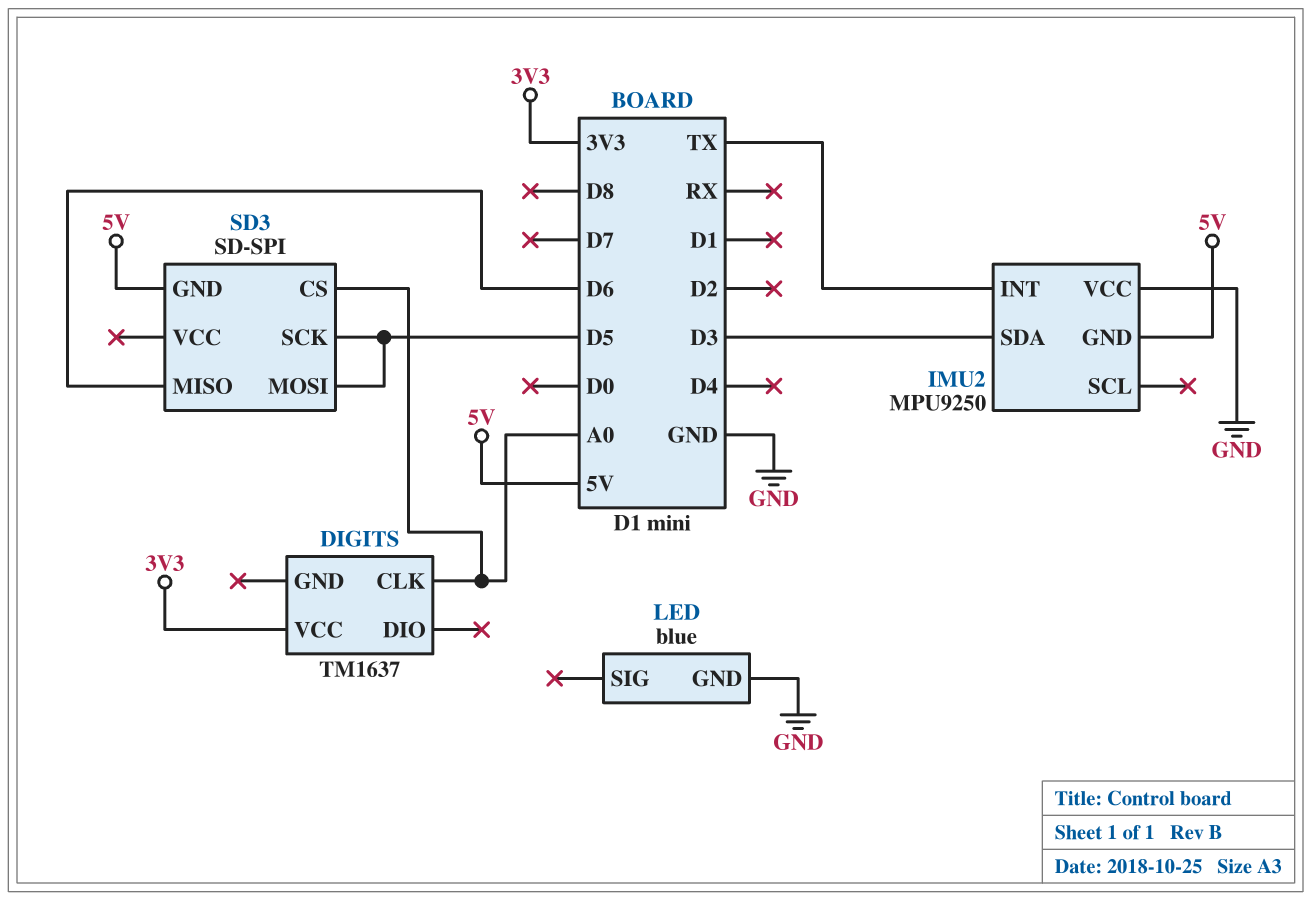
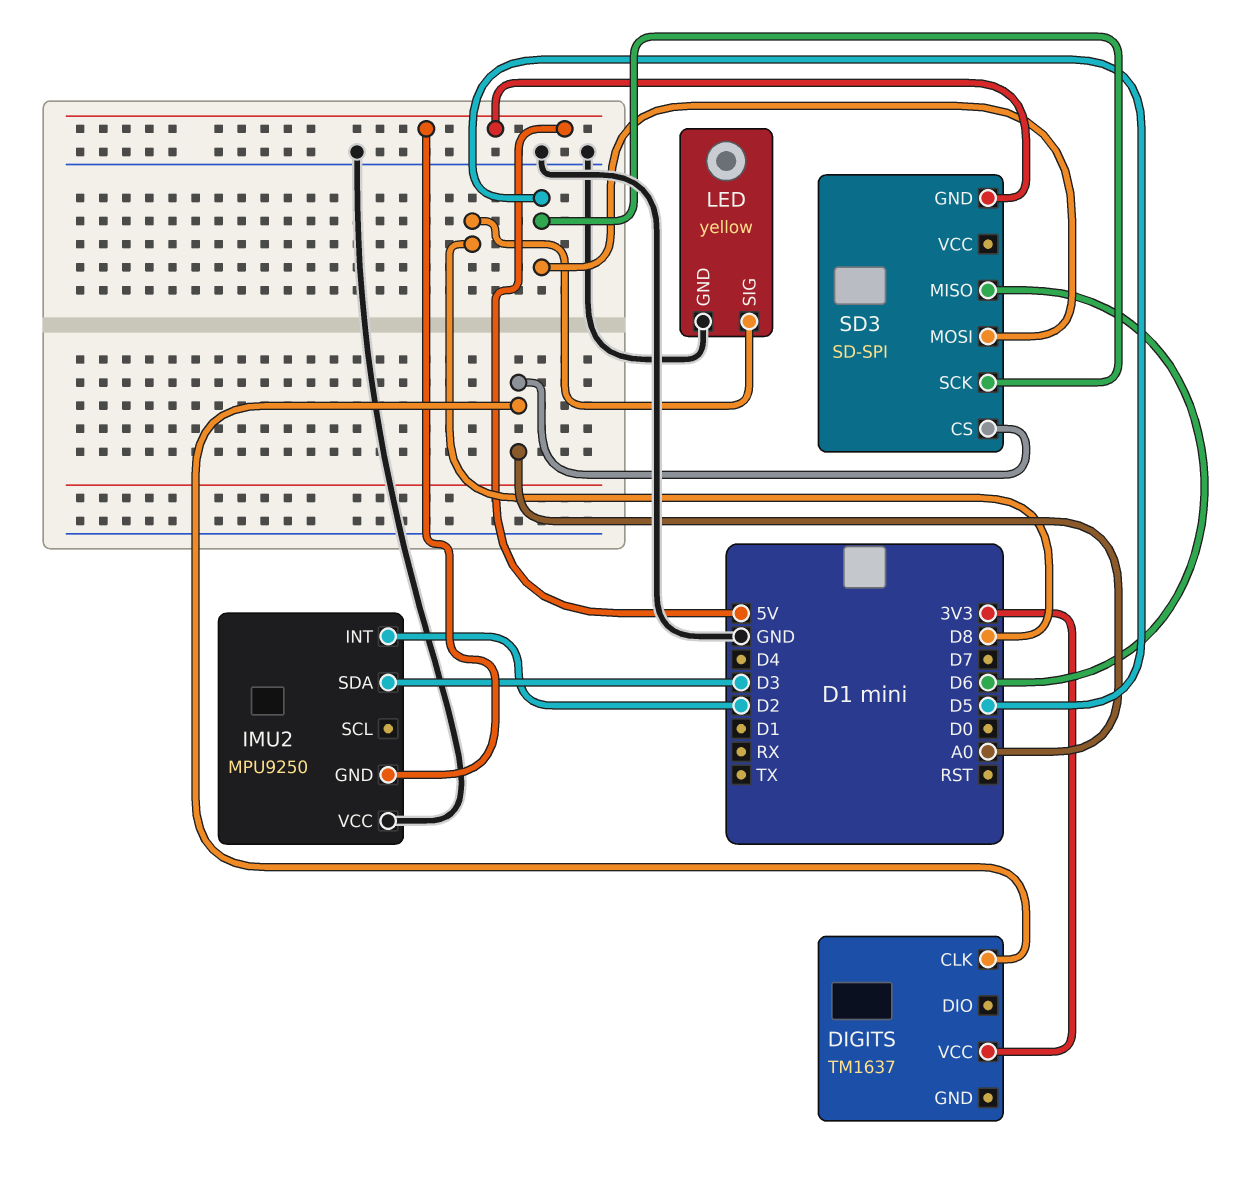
IMU2 pin INT: TX -> D2
LED: blue -> yellow
LED pin SIG: none -> D8

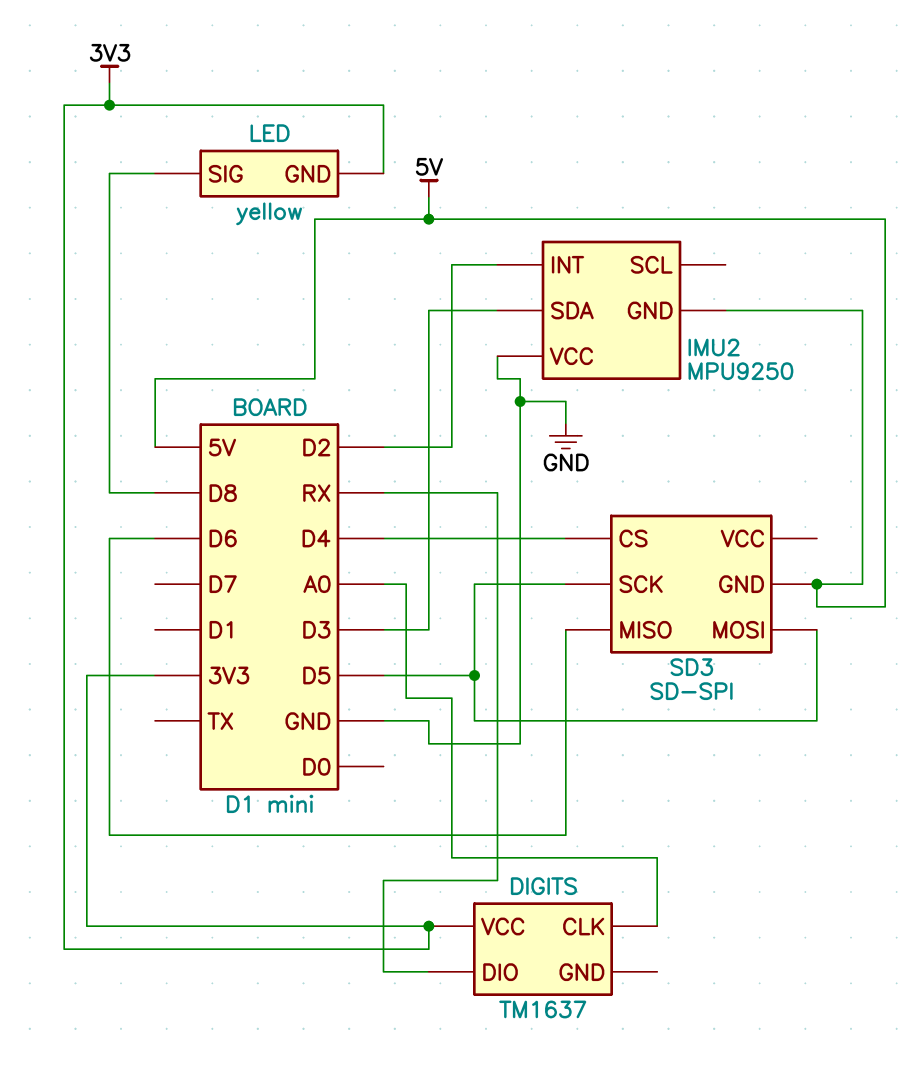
DIGITS pin DIO: none -> RX
LED pin GND: GND -> 3V3
SD3 pin CS: A0 -> D4

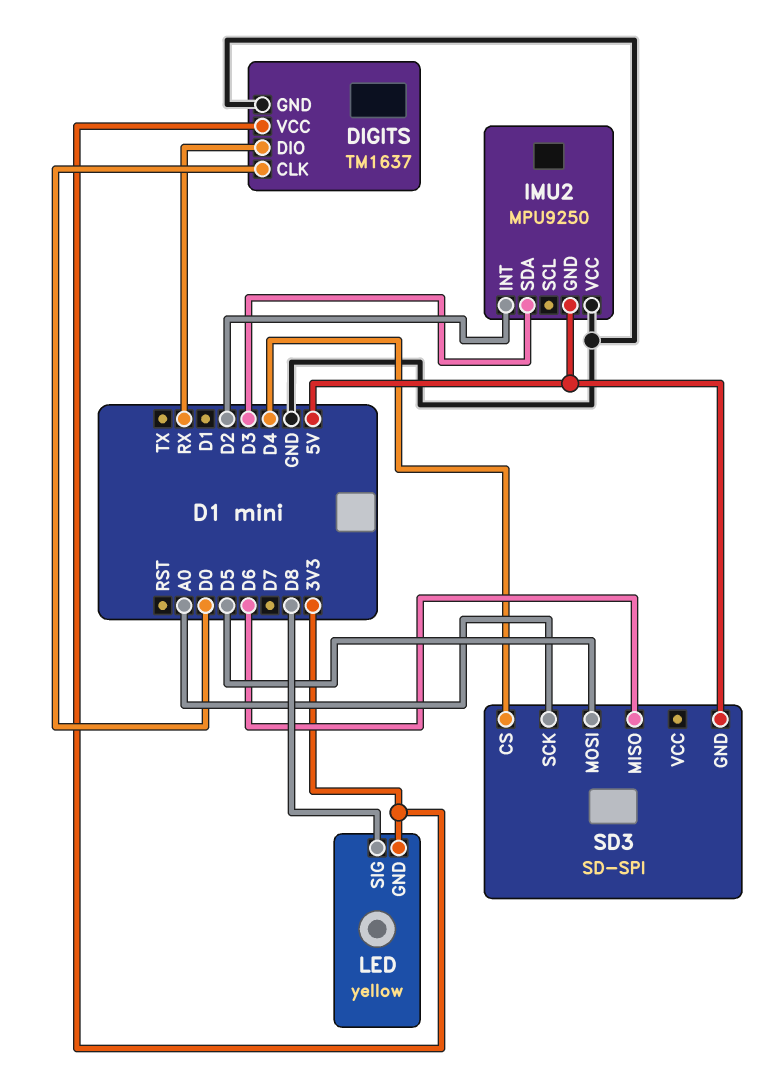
DIGITS pin CLK: A0 -> D0
DIGITS pin GND: none -> GND
SD3 pin SCK: D5 -> A0

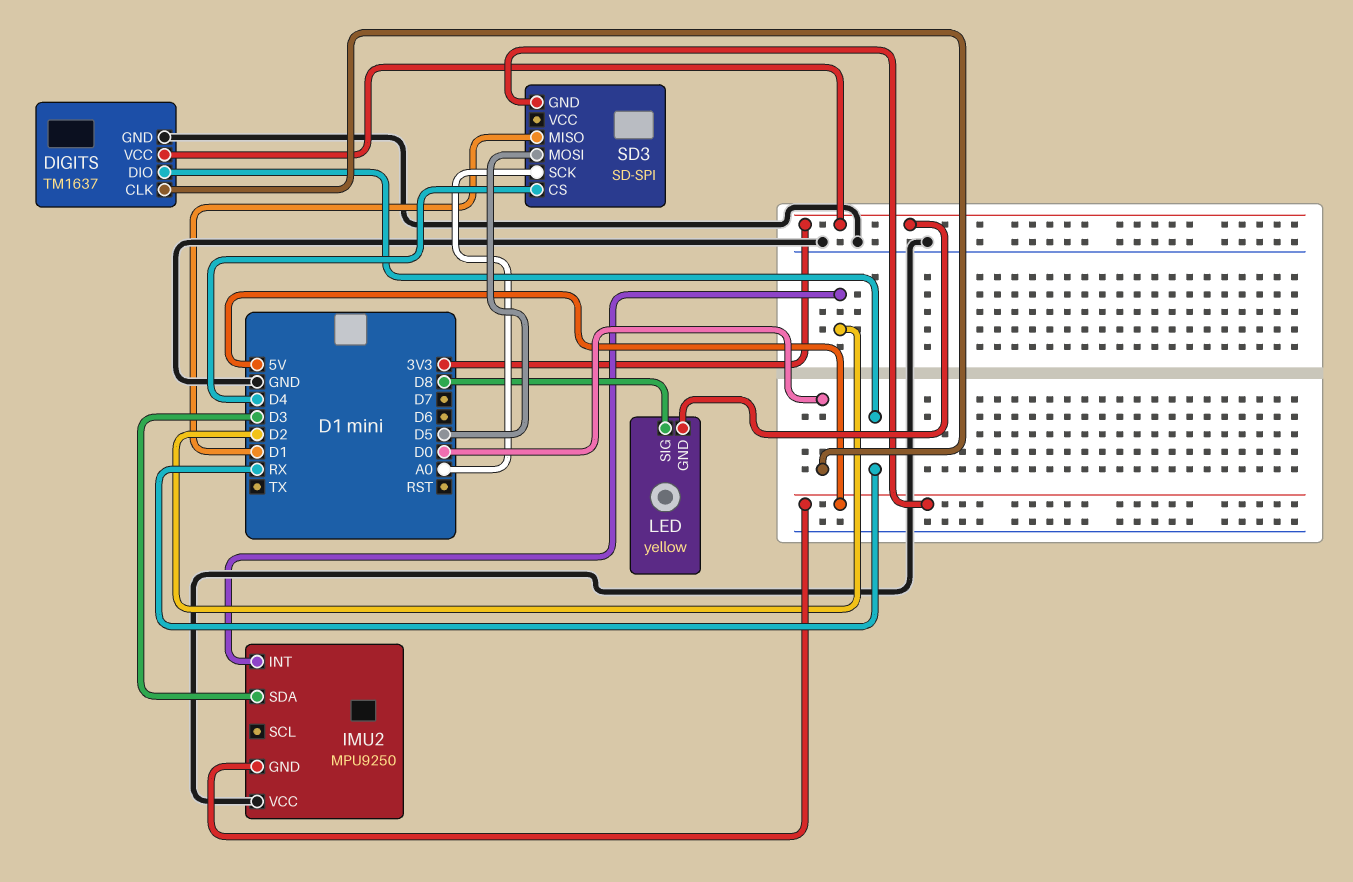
SD3 pin MISO: D6 -> D1

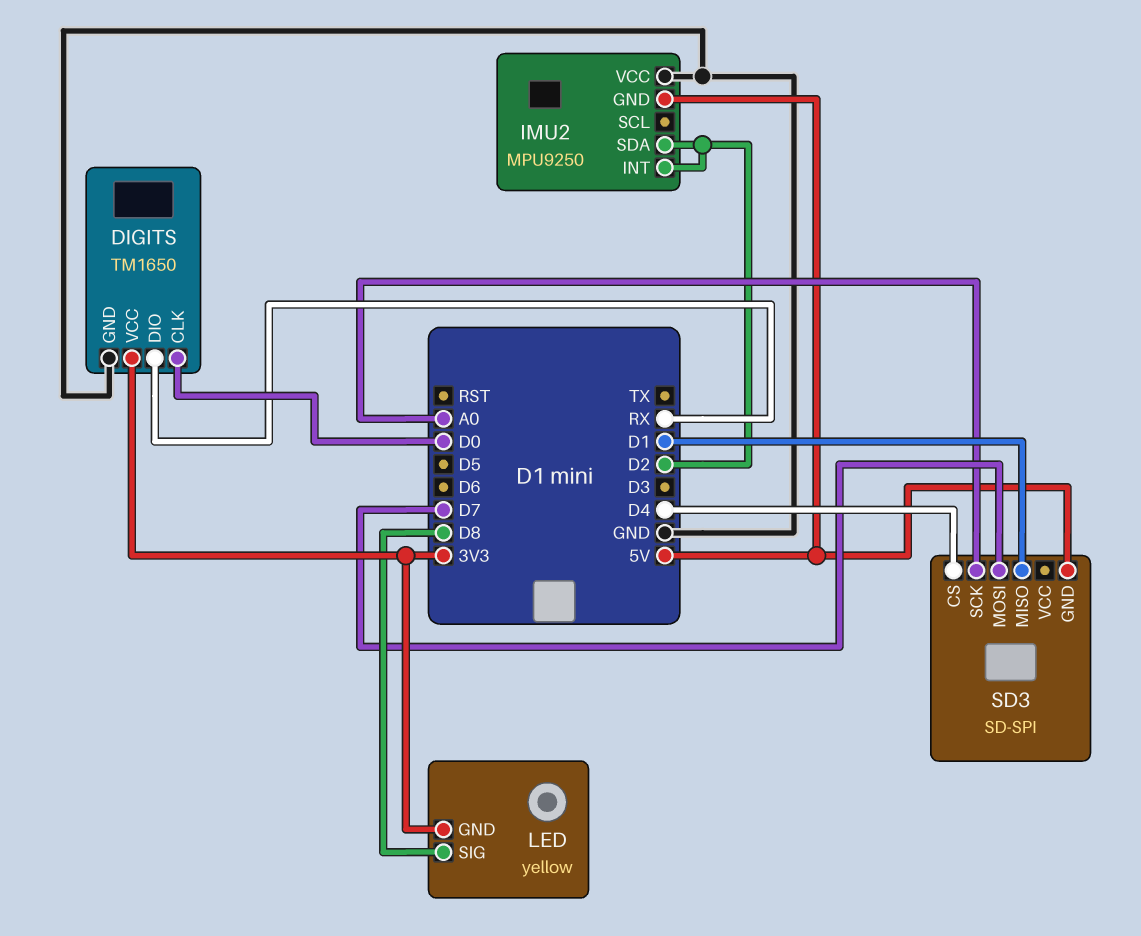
DIGITS: TM1637 -> TM1650
IMU2 pin SDA: D3 -> D2
SD3 pin MOSI: D5 -> D7

